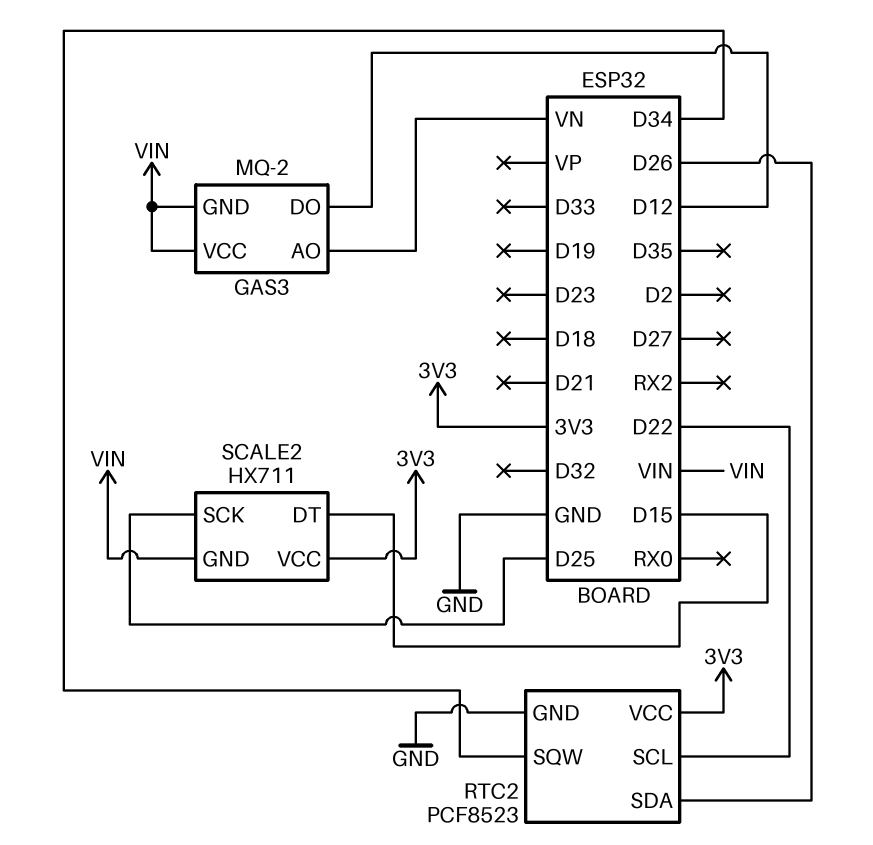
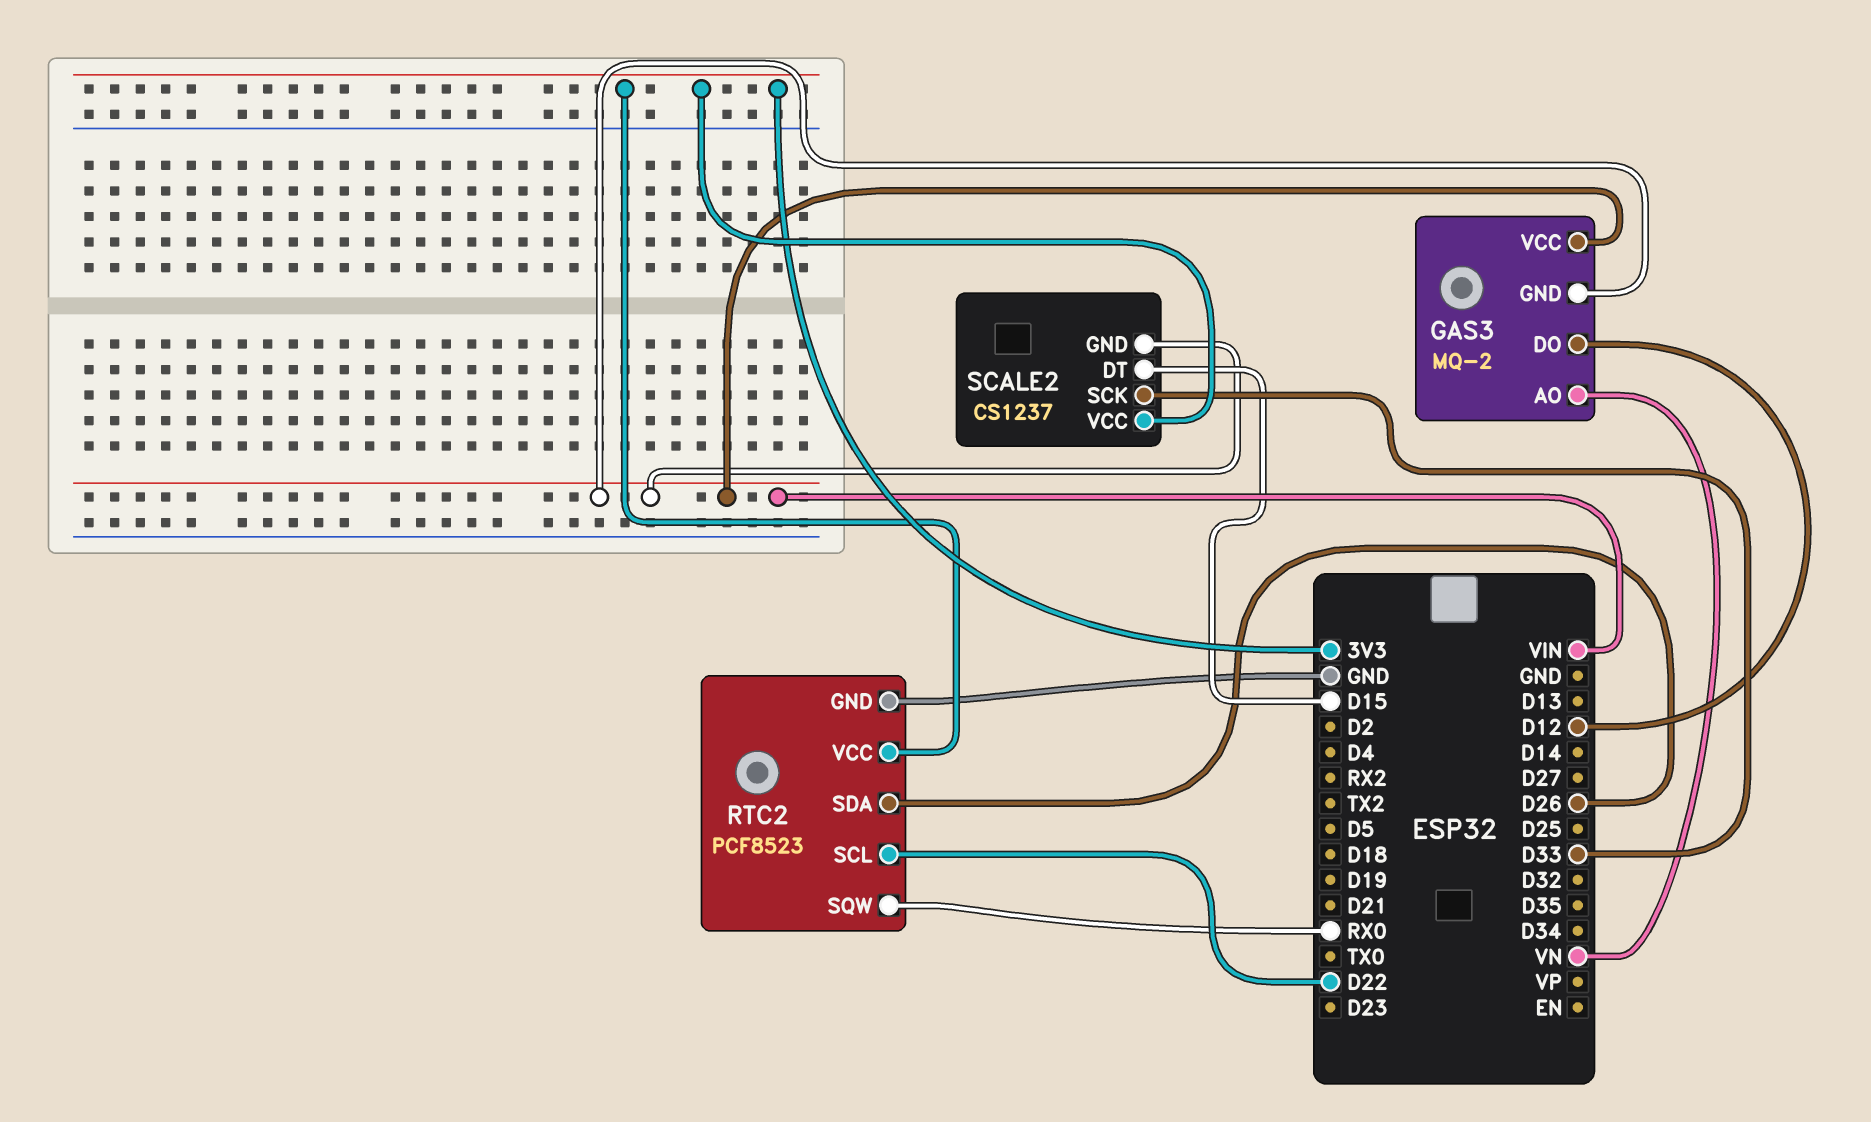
RTC2 pin SQW: D34 -> RX0
SCALE2: HX711 -> CS1237
SCALE2 pin SCK: D25 -> D33

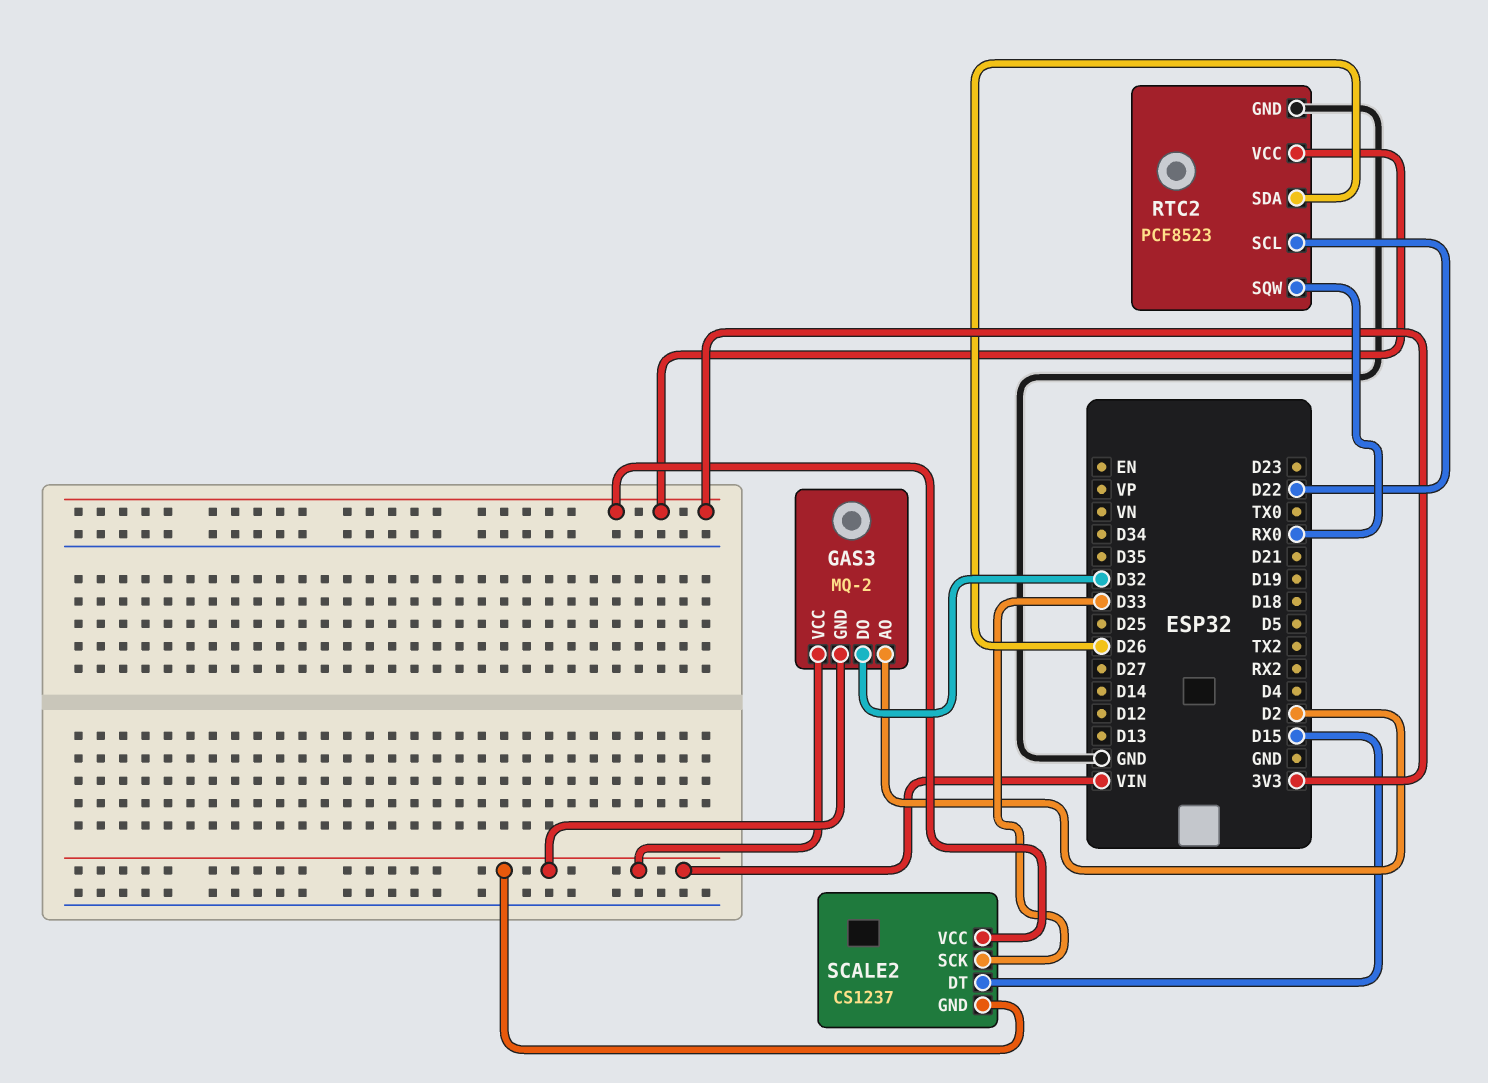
GAS3 pin AO: VN -> D2
GAS3 pin DO: D12 -> D32

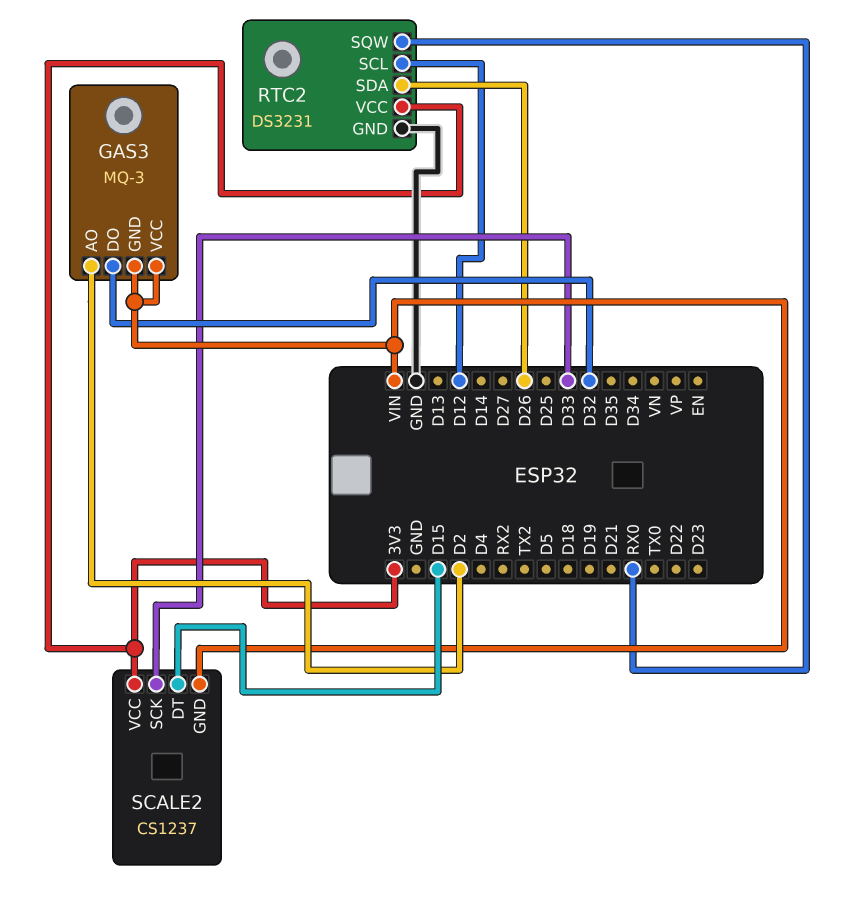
GAS3: MQ-2 -> MQ-3
RTC2: PCF8523 -> DS3231
RTC2 pin SCL: D22 -> D12

